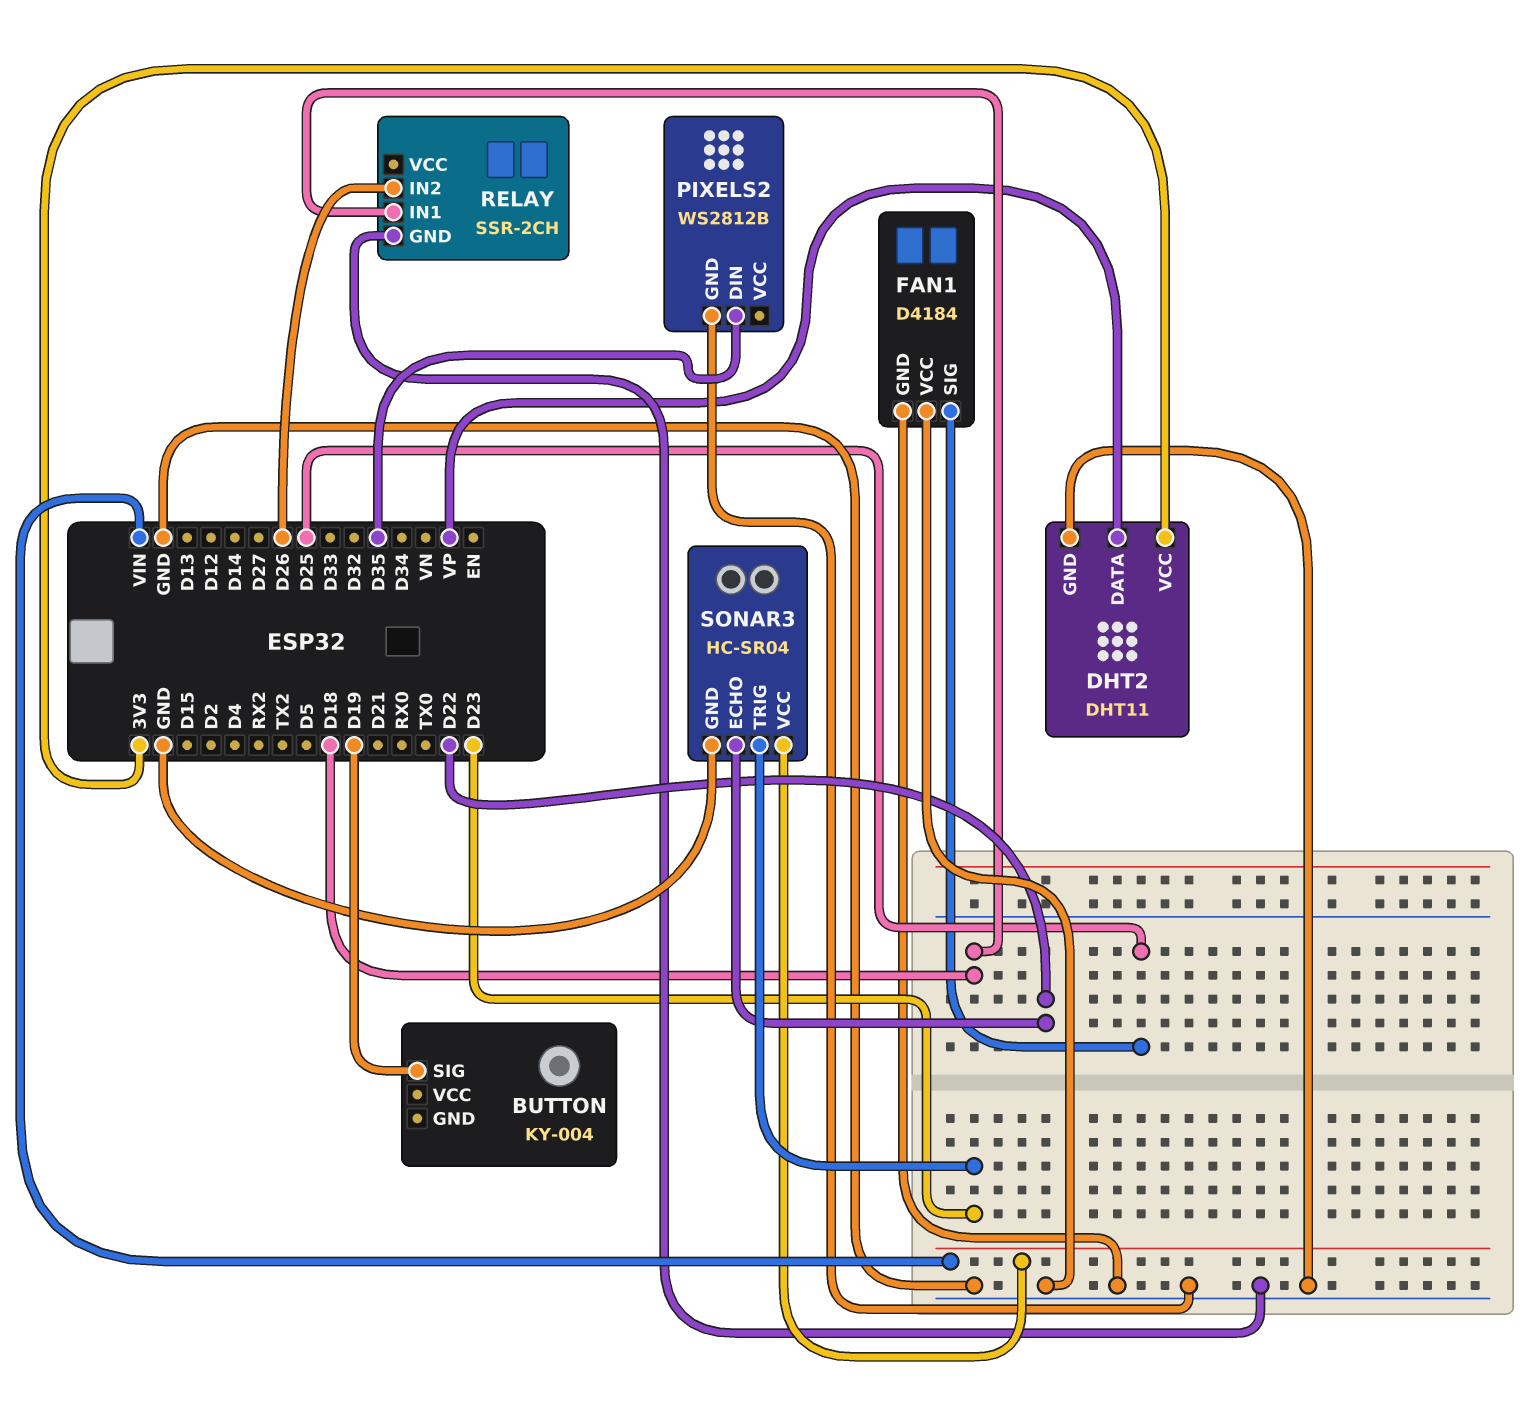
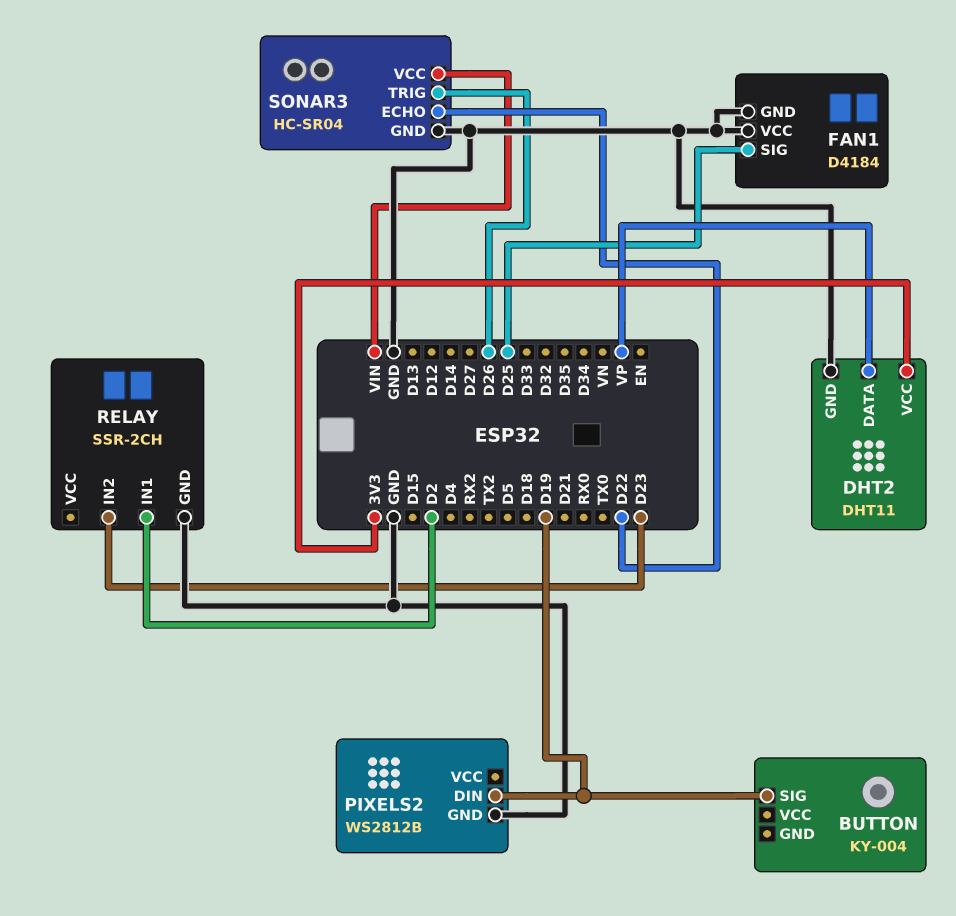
PIXELS2 pin DIN: D35 -> D19
RELAY pin IN1: D18 -> D2
RELAY pin IN2: D26 -> D23
SONAR3 pin TRIG: D23 -> D26

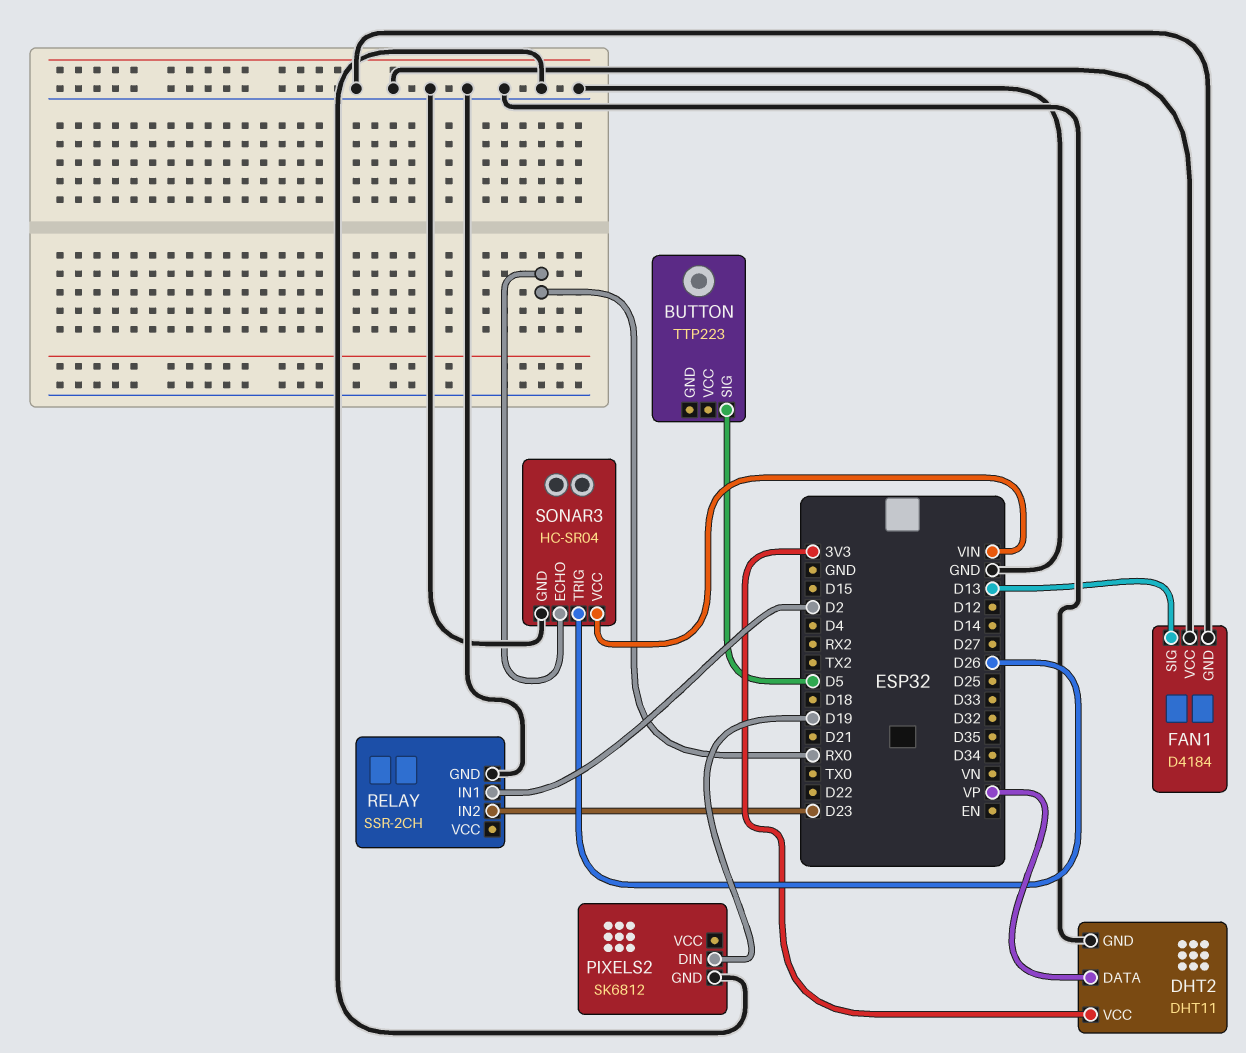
BUTTON: KY-004 -> TTP223
BUTTON pin SIG: D19 -> D5
FAN1 pin SIG: D25 -> D13
PIXELS2: WS2812B -> SK6812
SONAR3 pin ECHO: D22 -> RX0

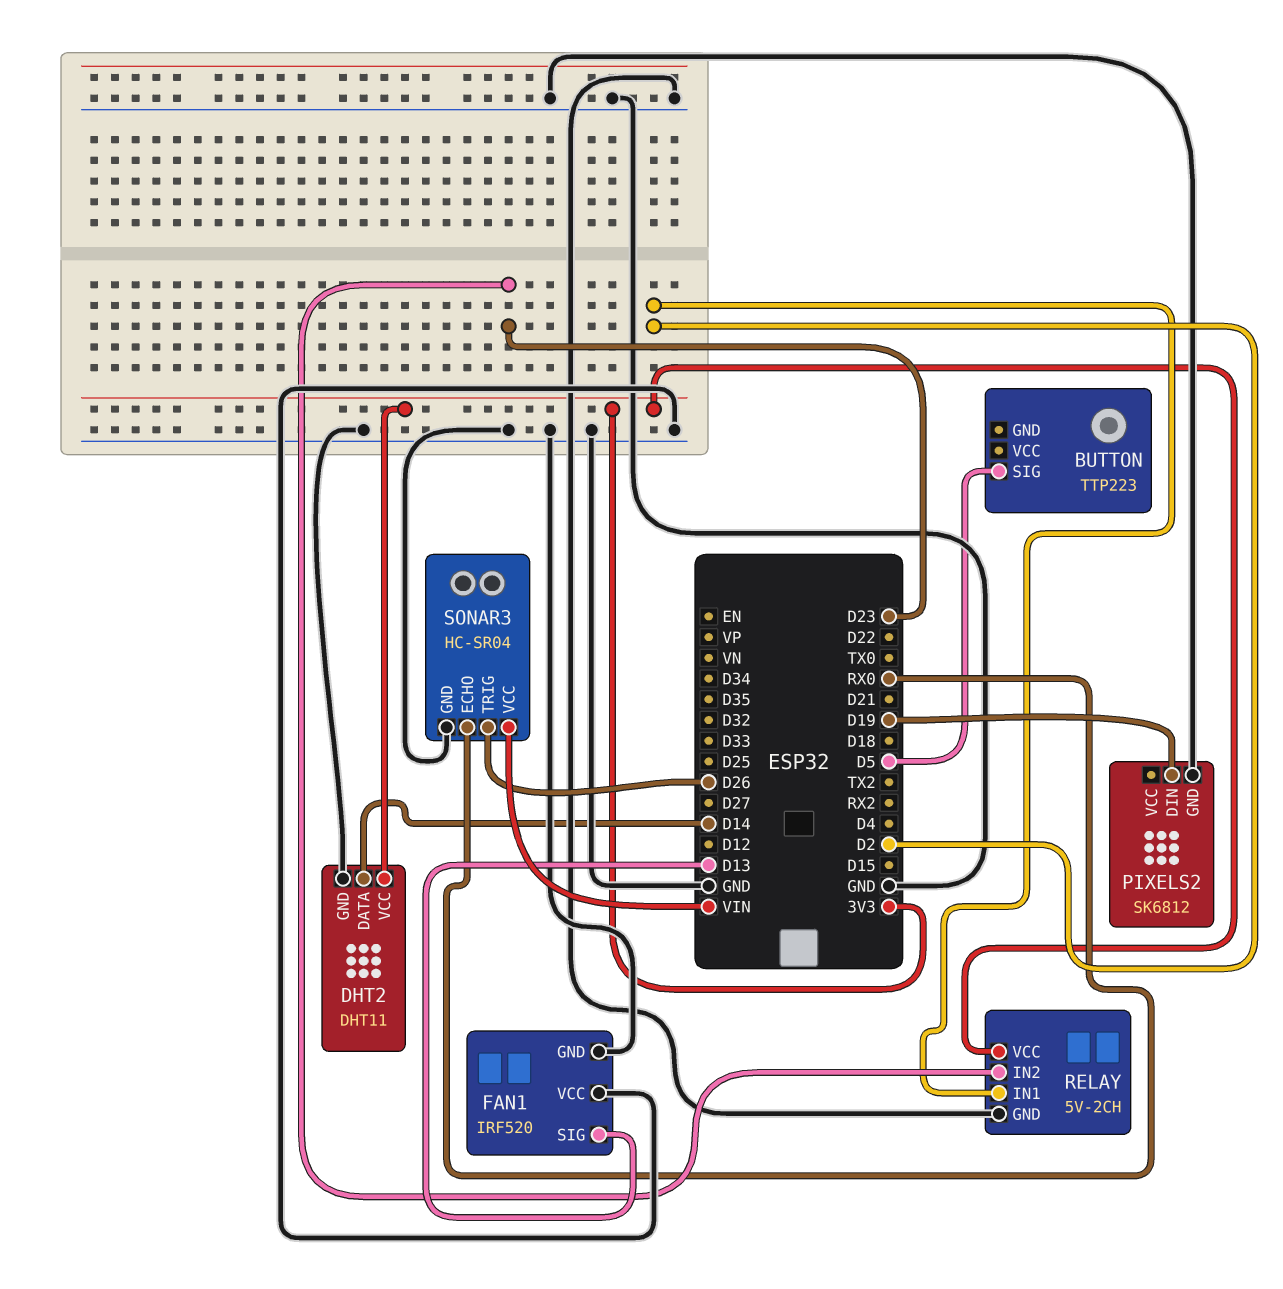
DHT2 pin DATA: VP -> D14
FAN1: D4184 -> IRF520
RELAY: SSR-2CH -> 5V-2CH
RELAY pin VCC: none -> 3V3

